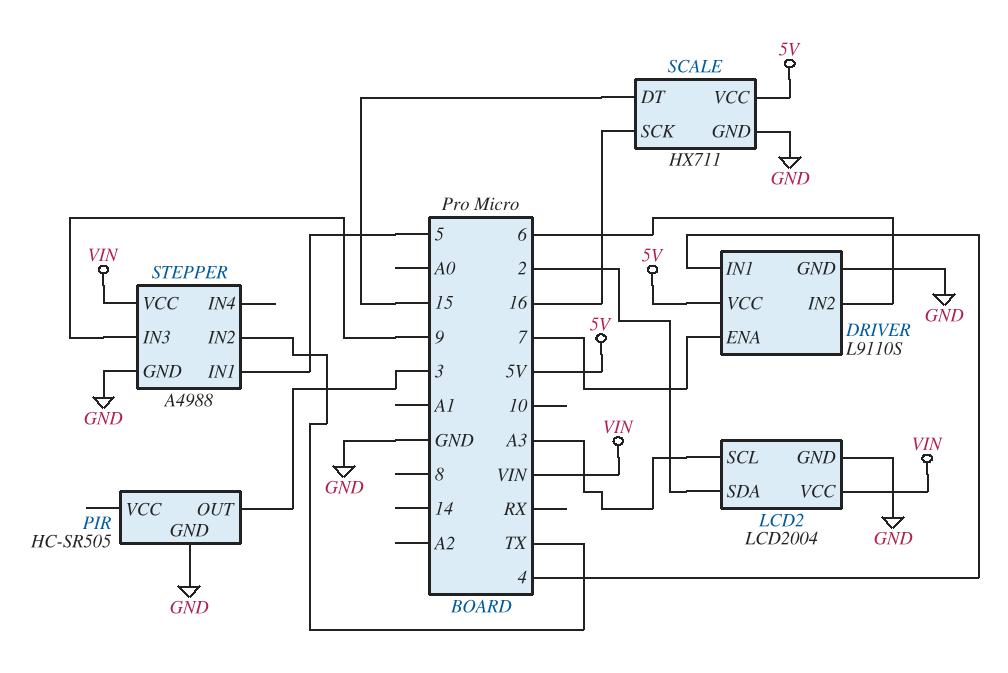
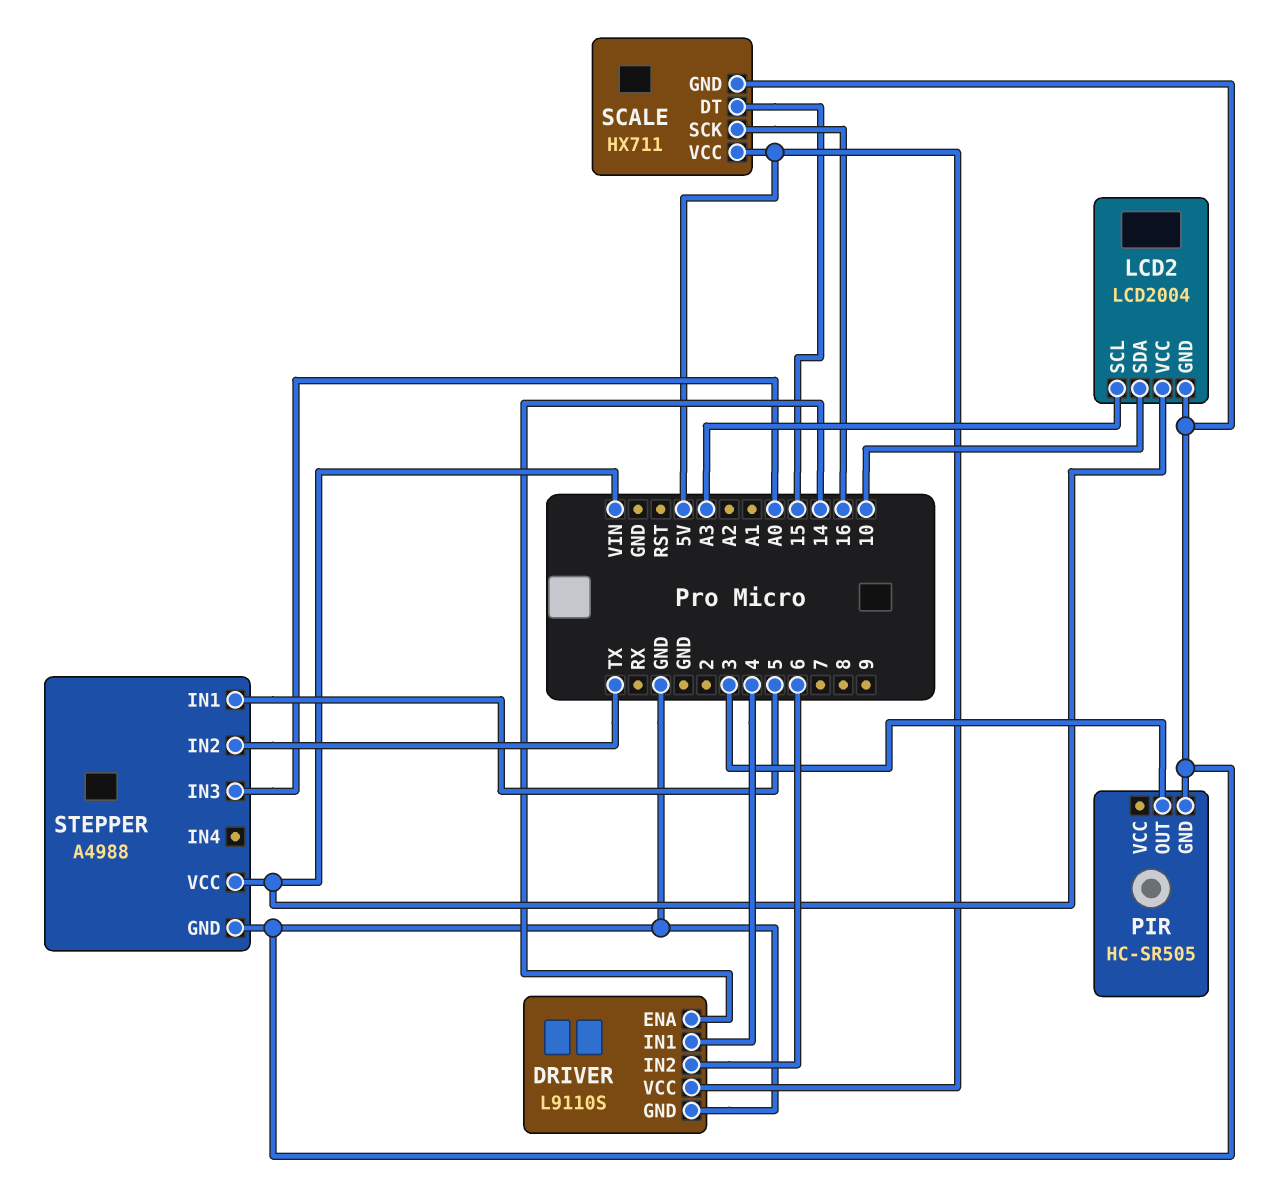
DRIVER pin ENA: 7 -> 14
LCD2 pin SDA: 2 -> 10
STEPPER pin IN3: 9 -> A0

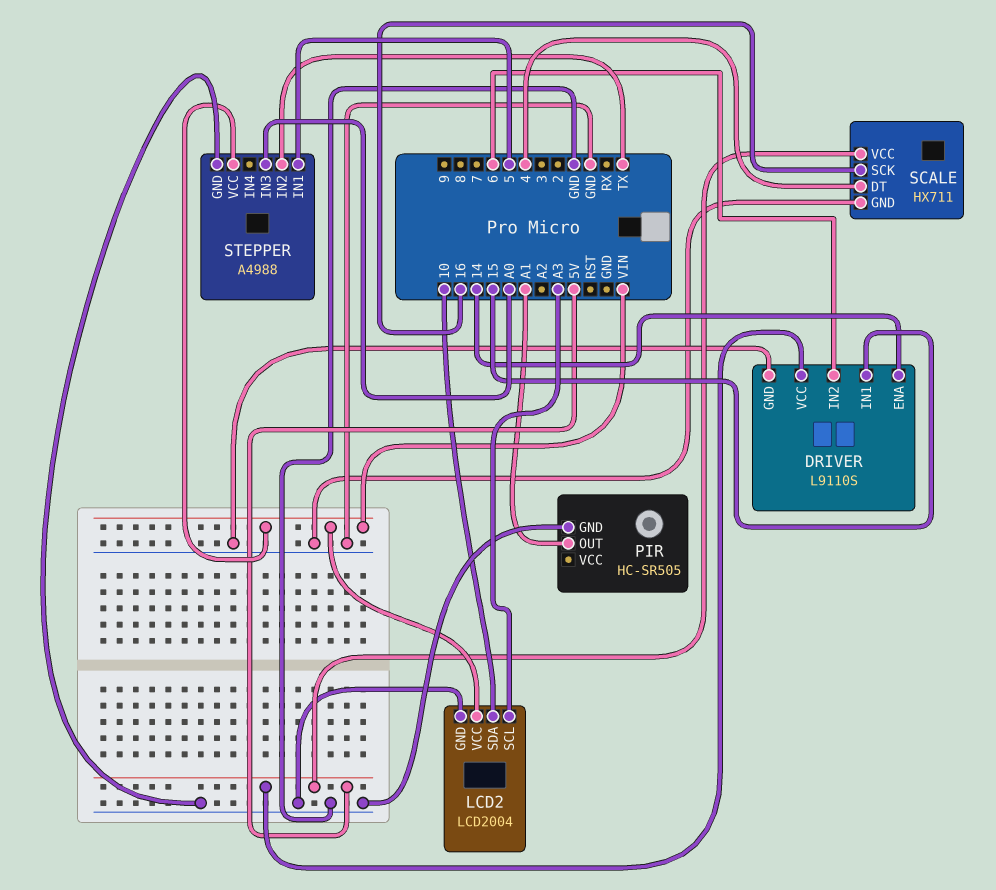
DRIVER pin IN1: 4 -> 15
PIR pin OUT: 3 -> A1
SCALE pin DT: 15 -> 4

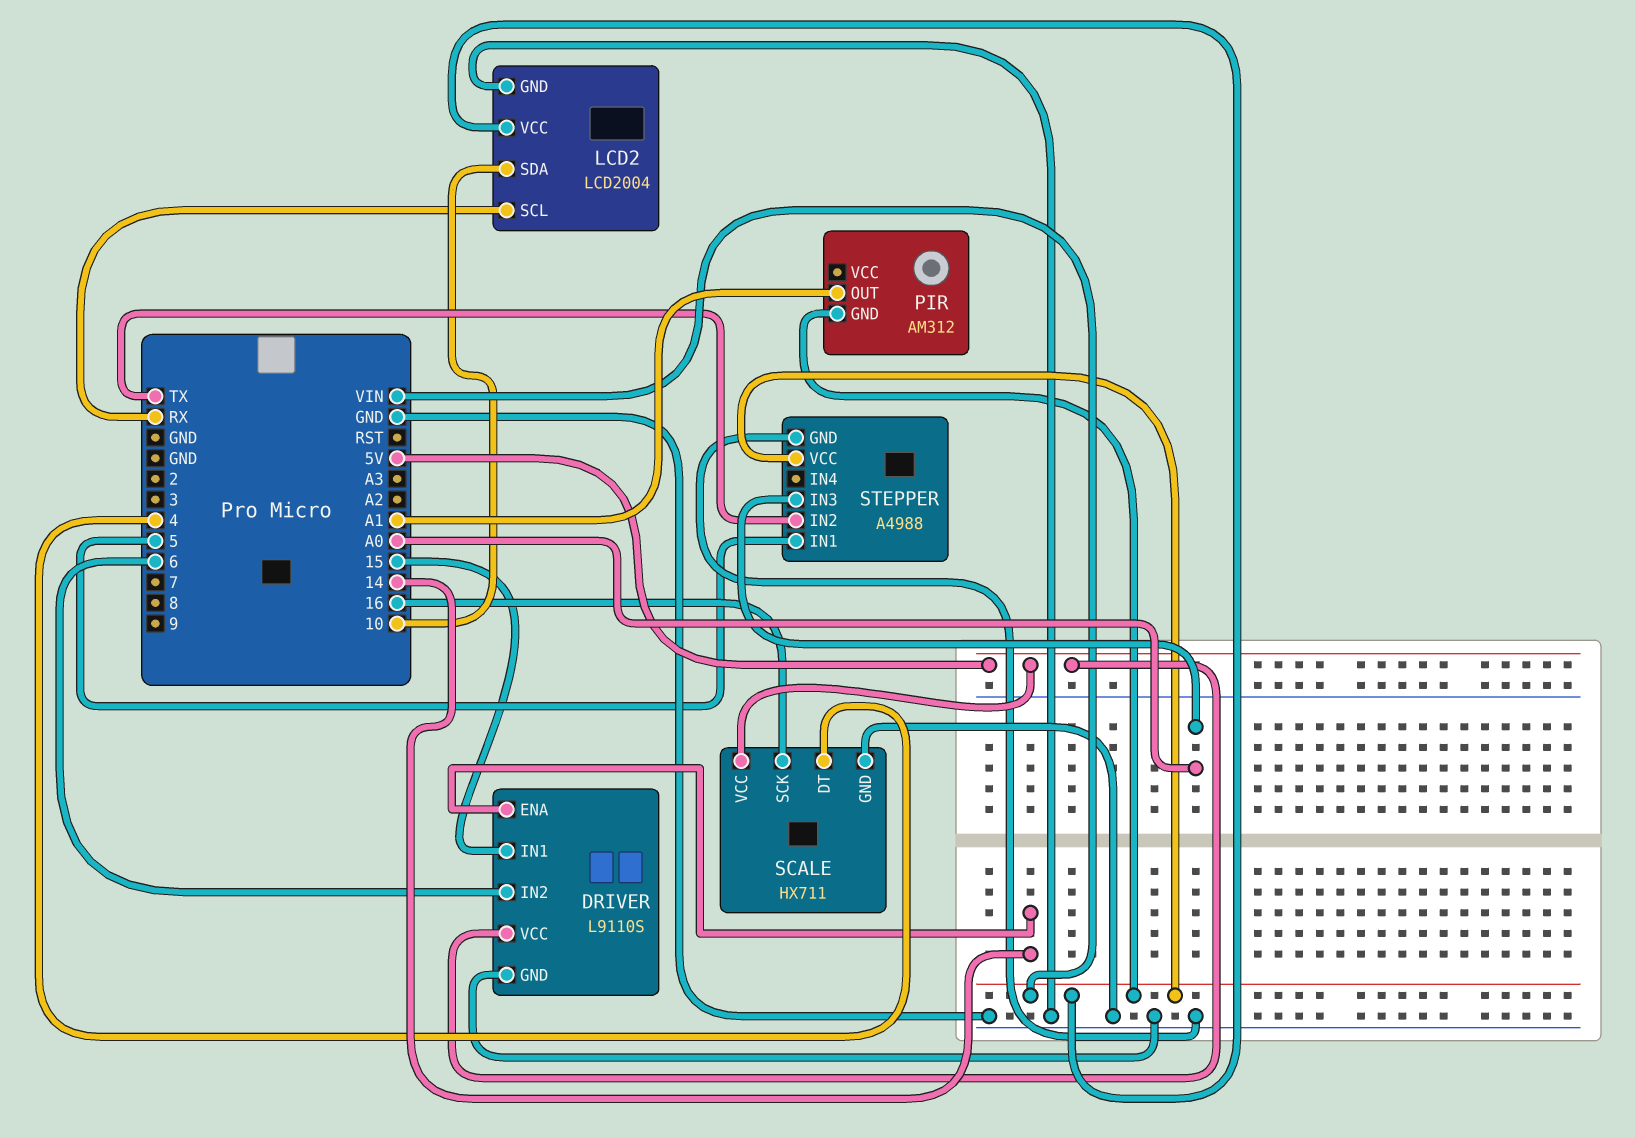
LCD2 pin SCL: A3 -> RX
PIR: HC-SR505 -> AM312
PIR pin GND: GND -> VIN

